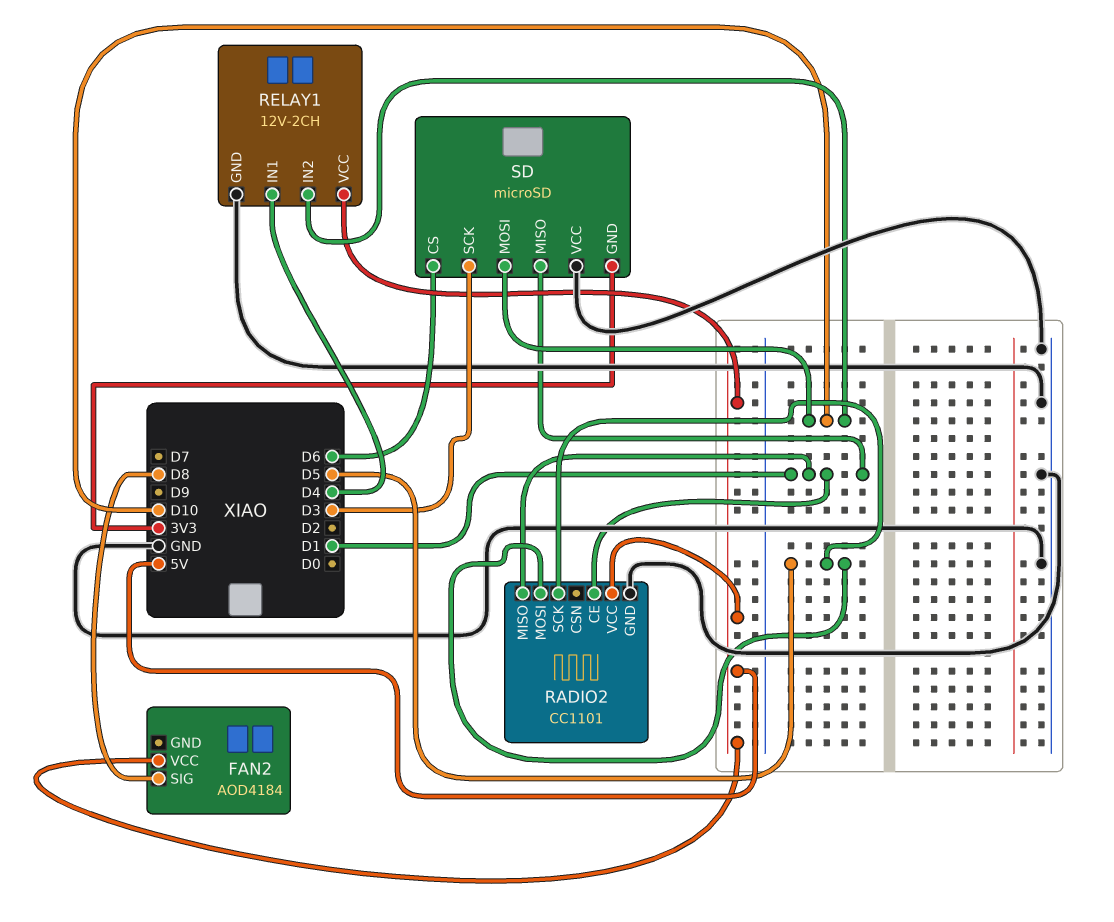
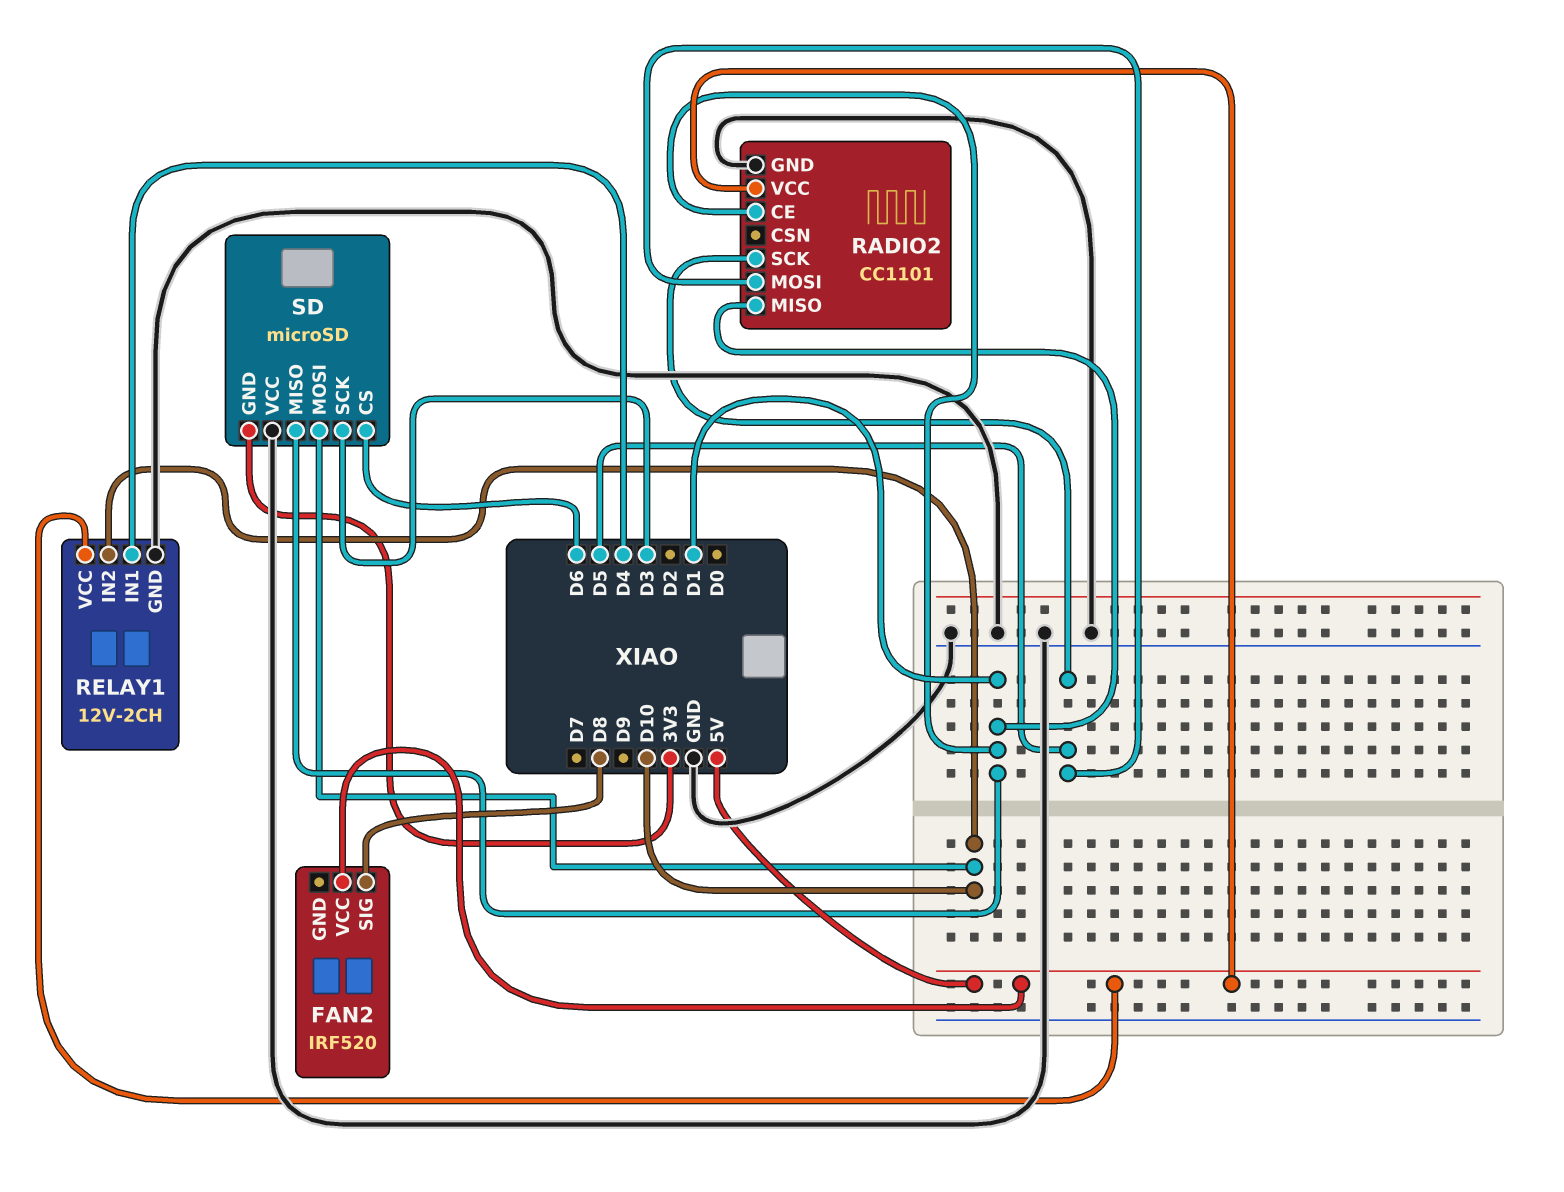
FAN2: AOD4184 -> IRF520

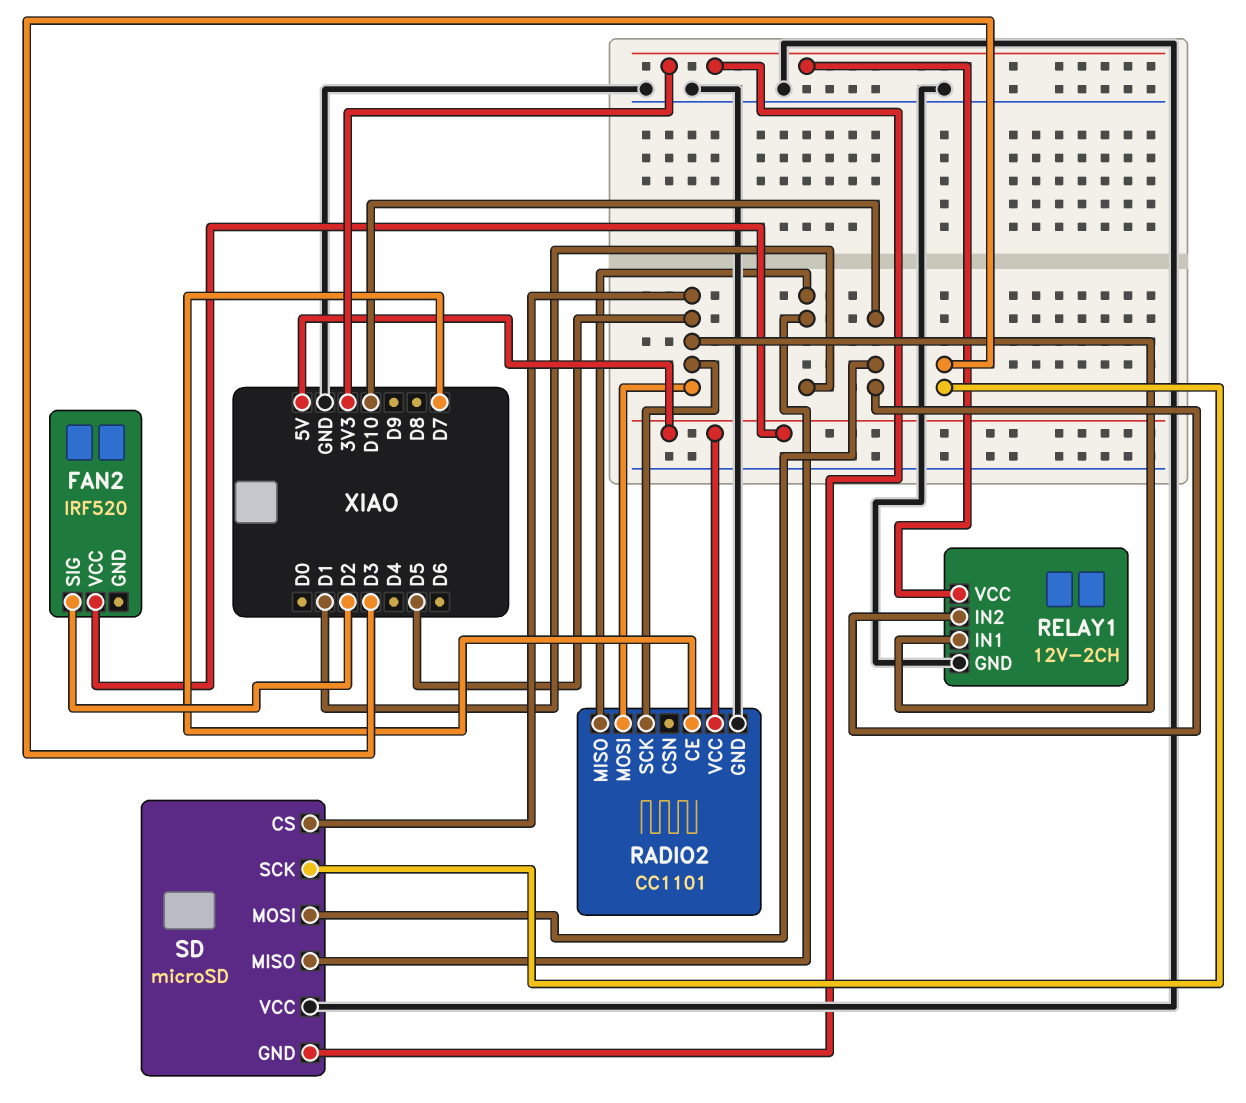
FAN2 pin SIG: D8 -> D2
RADIO2 pin CE: D1 -> D7
RELAY1 pin IN1: D4 -> D5
RELAY1 pin VCC: 5V -> 3V3
SD pin CS: D6 -> D5

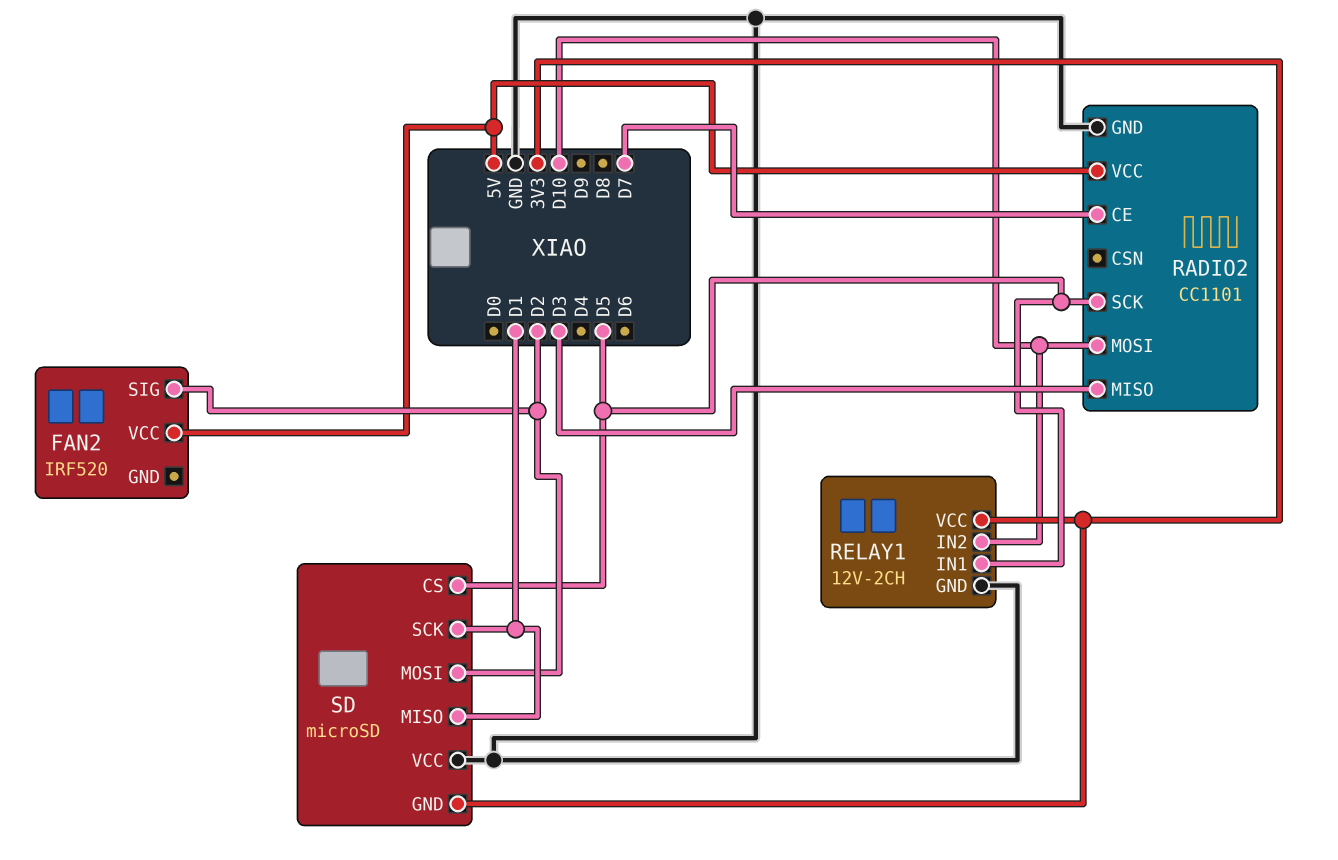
RADIO2 pin MISO: D1 -> D3
RADIO2 pin MOSI: D5 -> D10
SD pin MOSI: D10 -> D2
SD pin SCK: D3 -> D1

